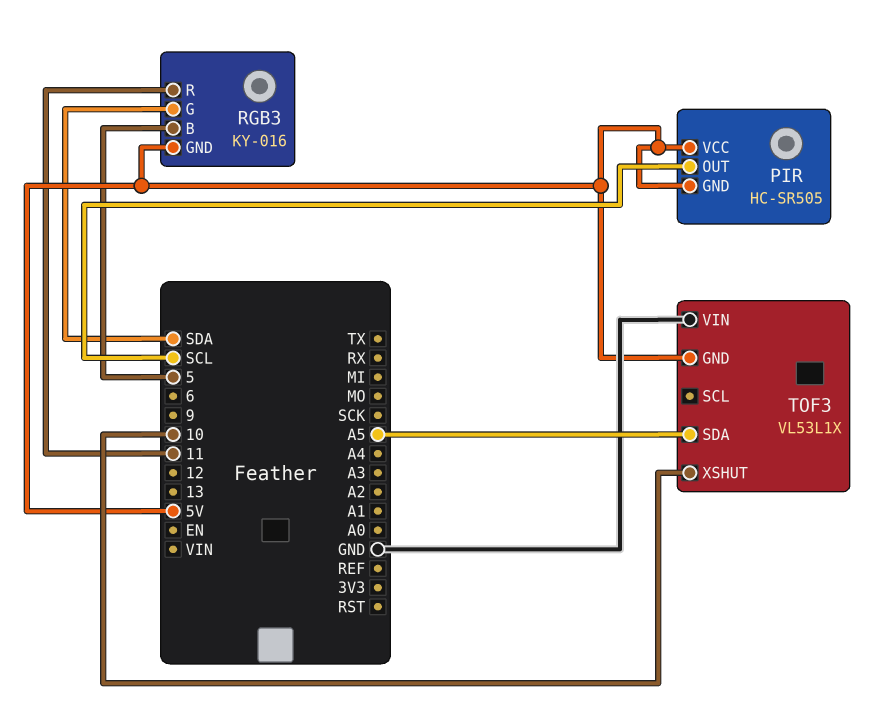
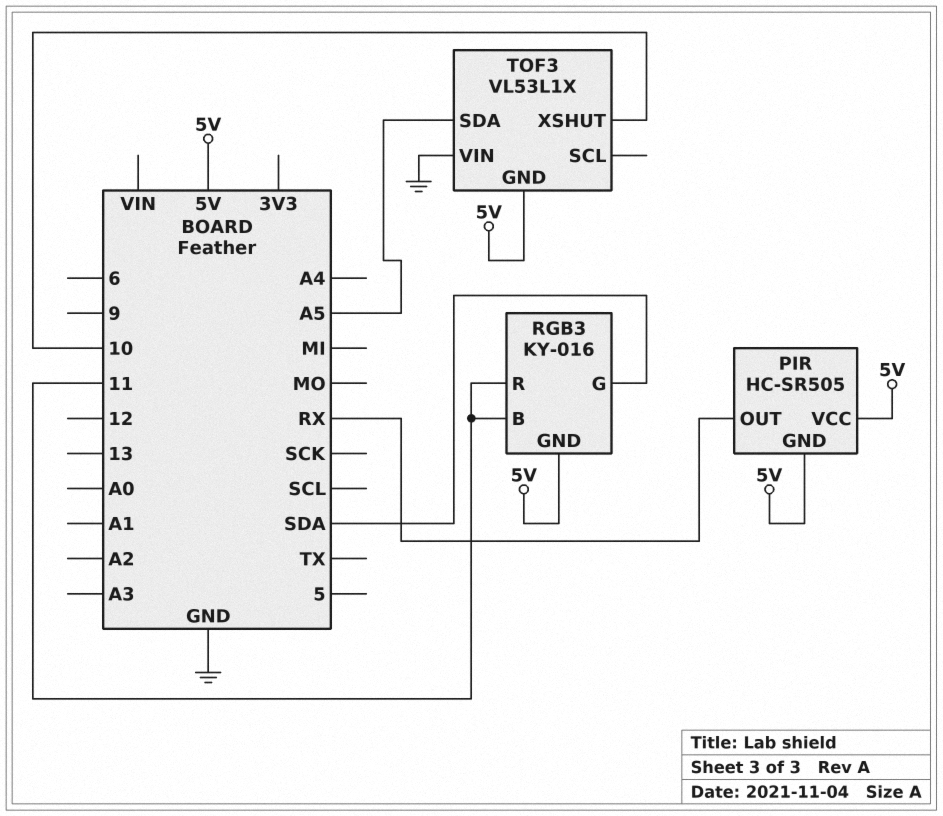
PIR pin OUT: SCL -> RX
RGB3 pin B: 5 -> 11

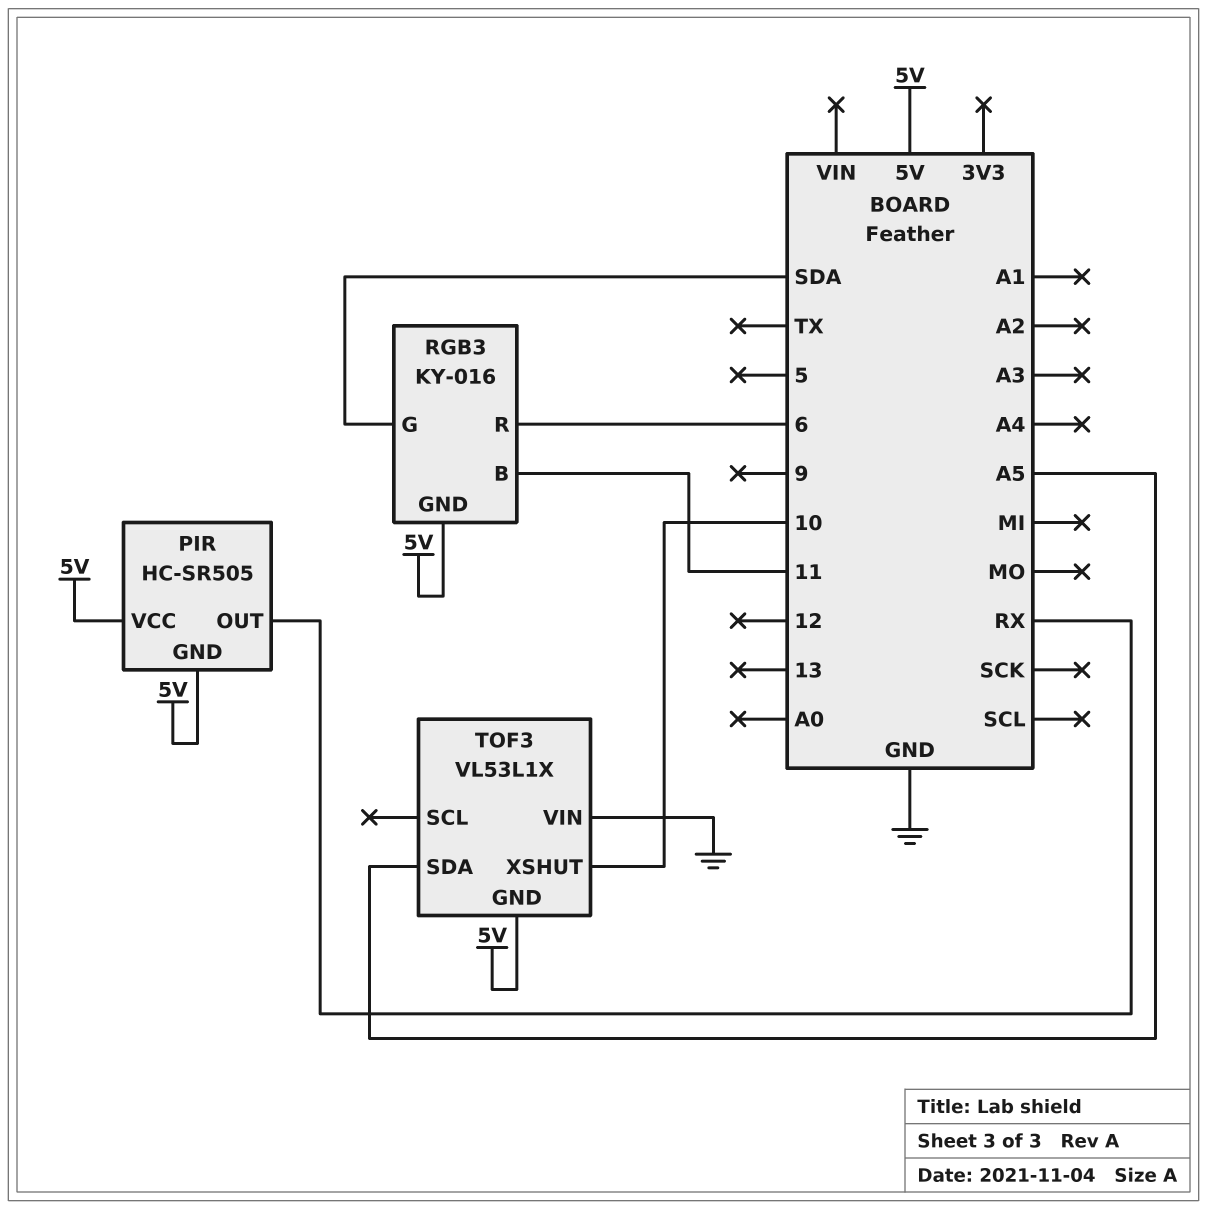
RGB3 pin R: 11 -> 6

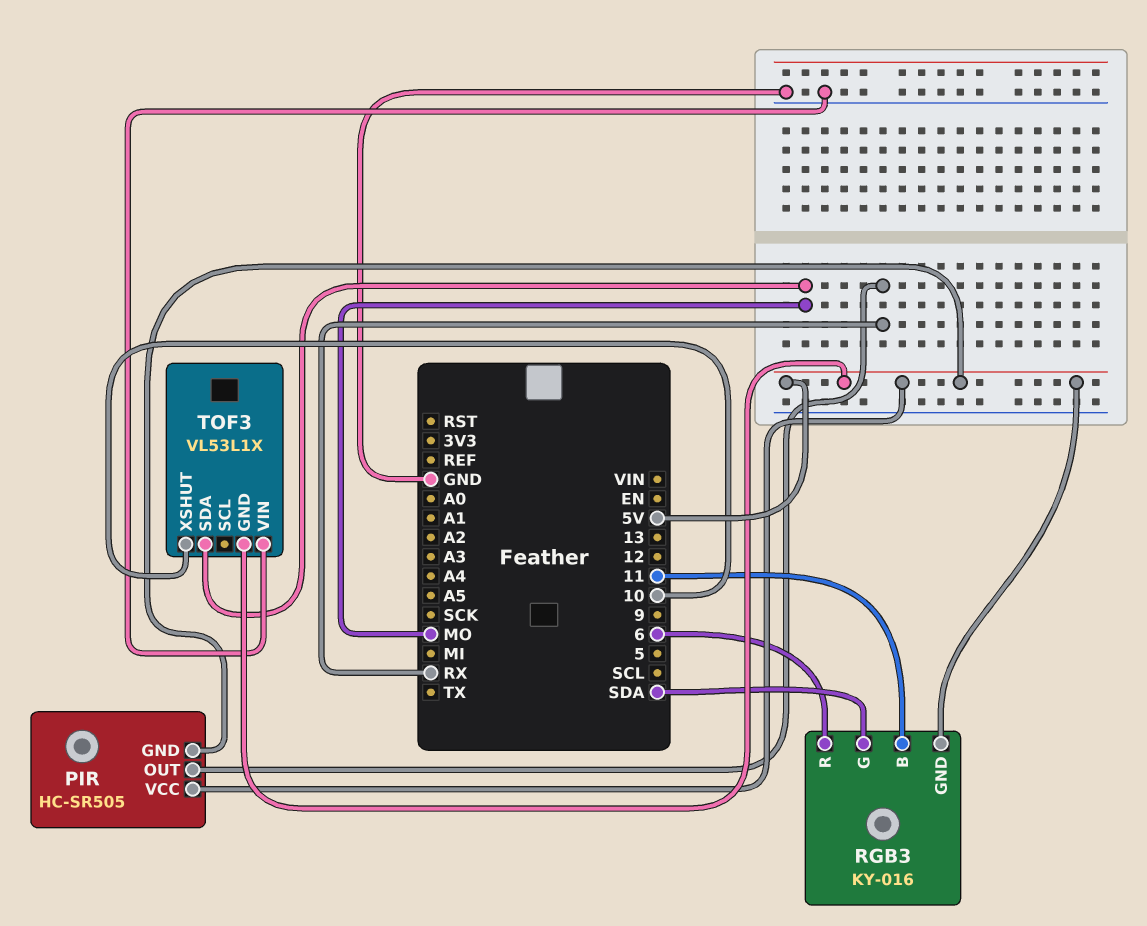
TOF3 pin SDA: A5 -> MO

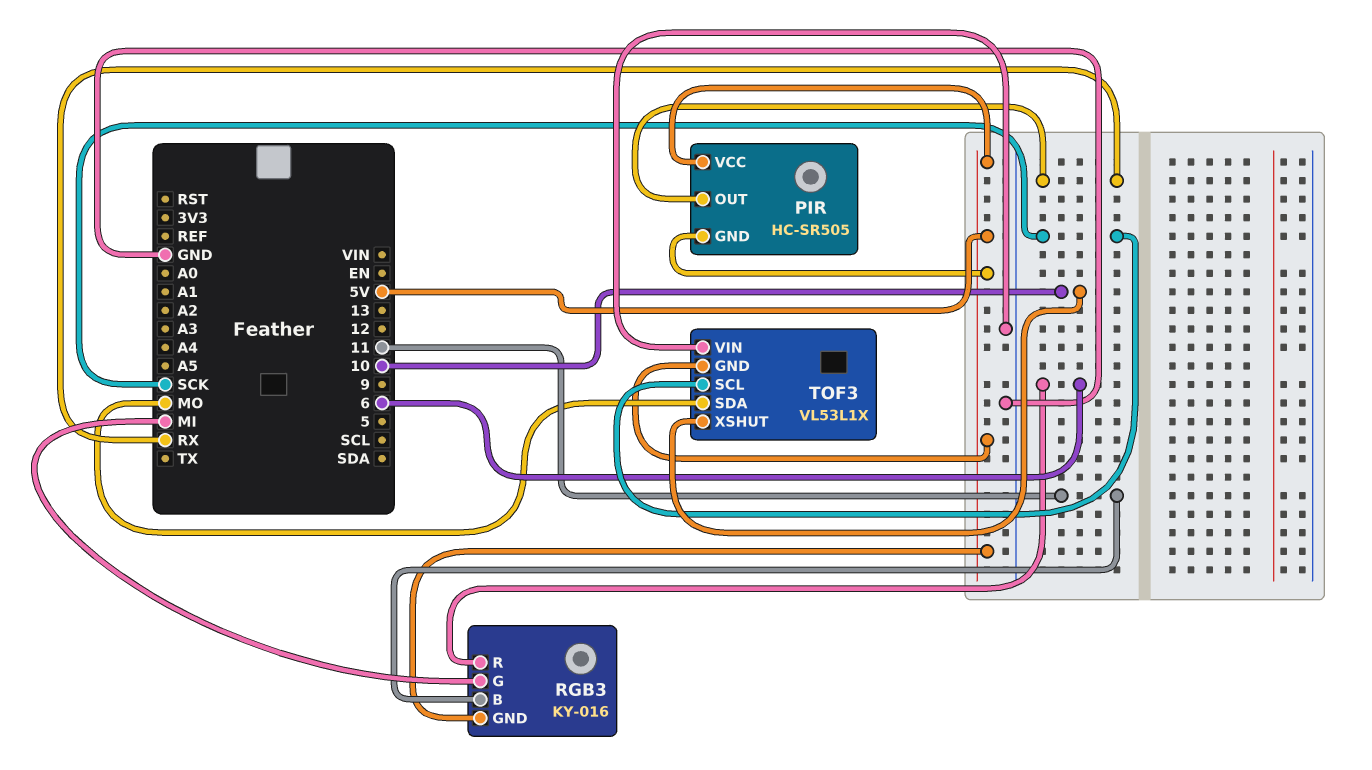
RGB3 pin G: SDA -> MI
TOF3 pin SCL: none -> SCK

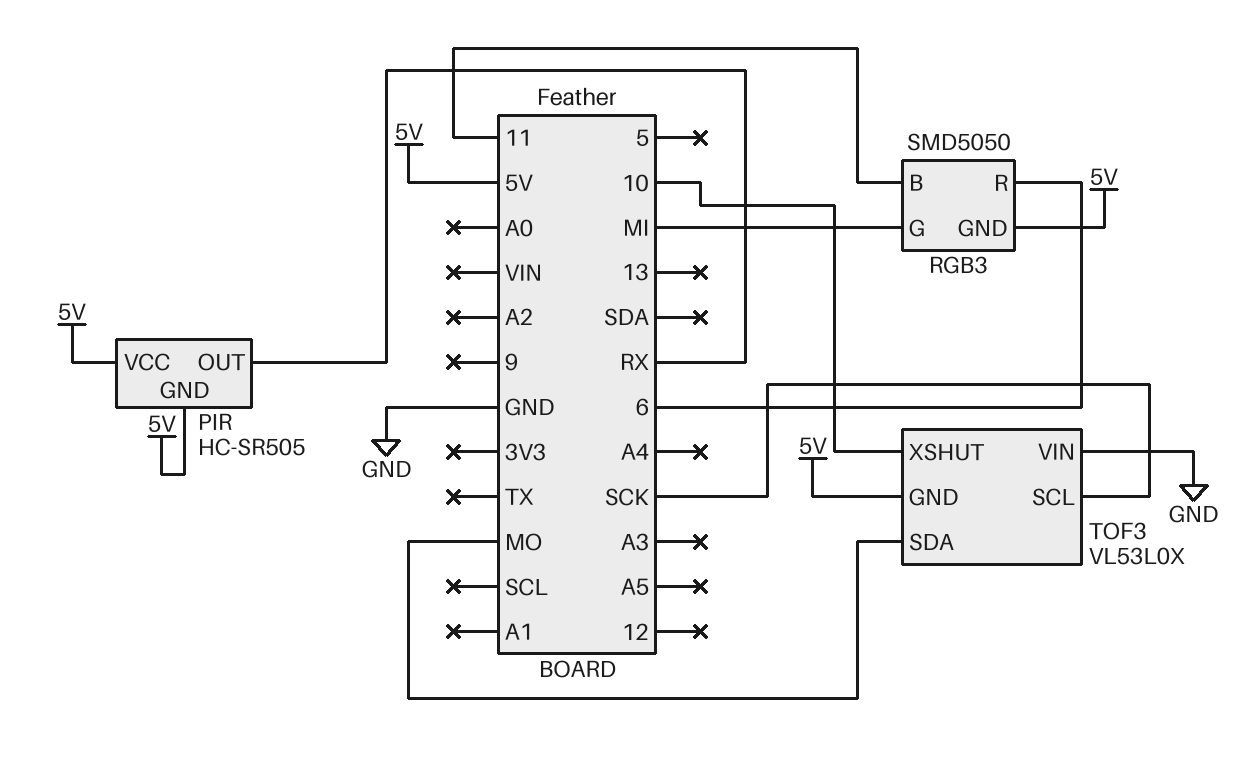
RGB3: KY-016 -> SMD5050
TOF3: VL53L1X -> VL53L0X

